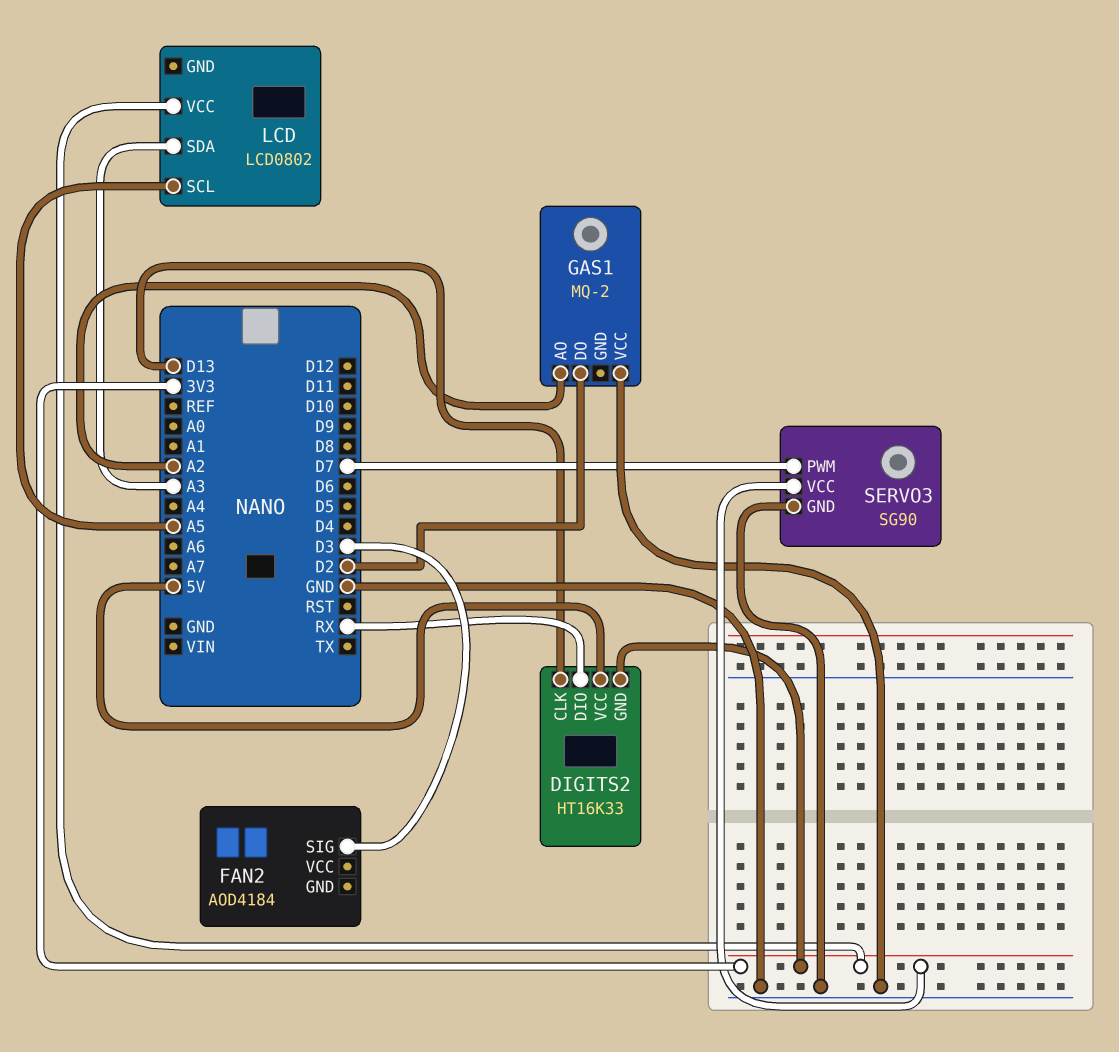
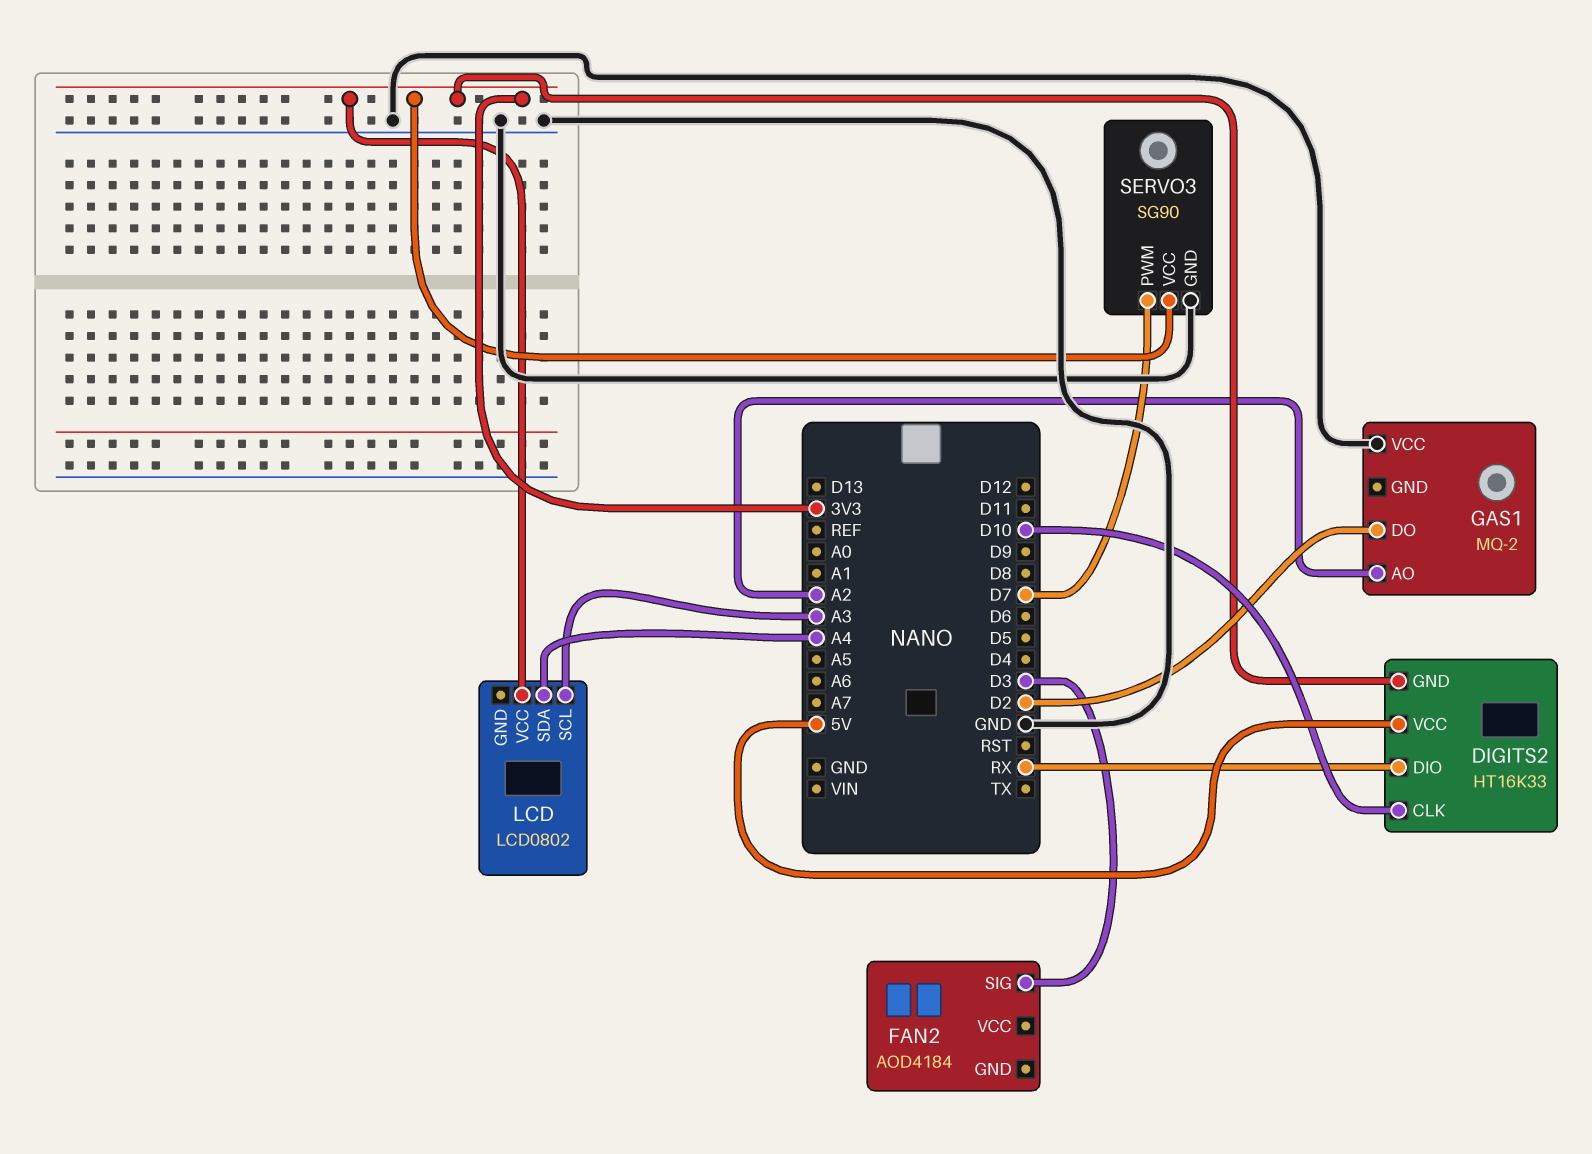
DIGITS2 pin CLK: D13 -> D10
LCD pin SCL: A5 -> A3
LCD pin SDA: A3 -> A4

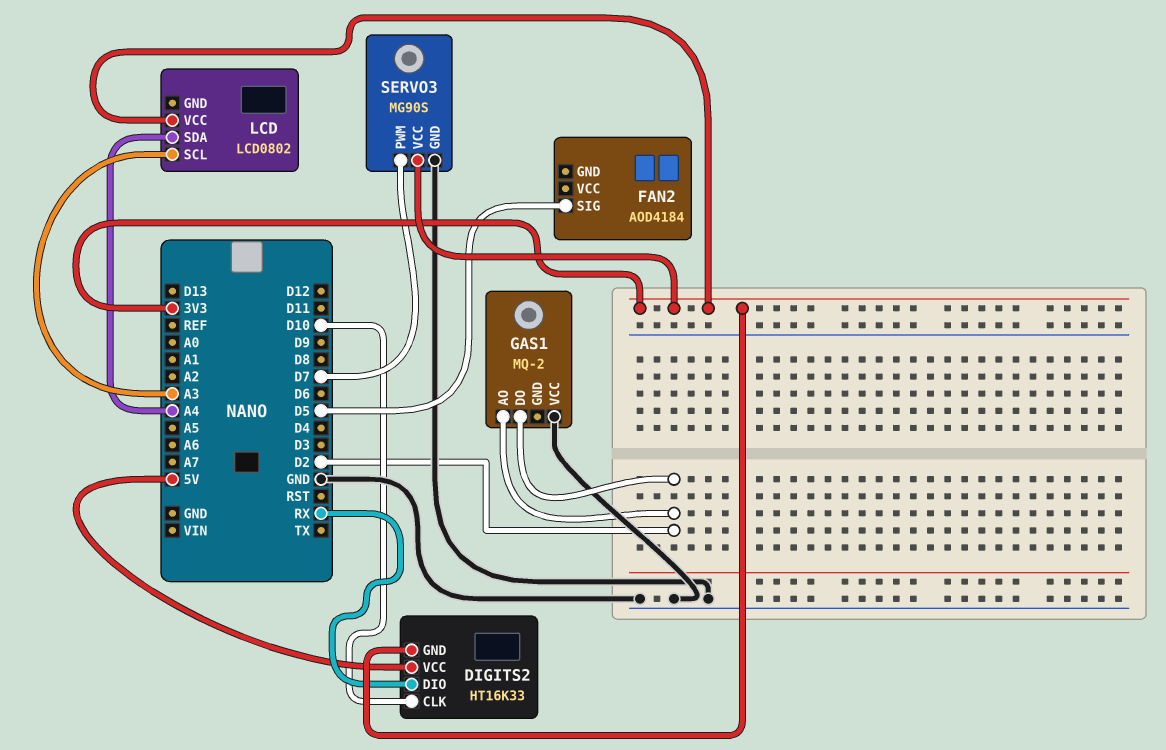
FAN2 pin SIG: D3 -> D5
GAS1 pin AO: A2 -> D2
SERVO3: SG90 -> MG90S

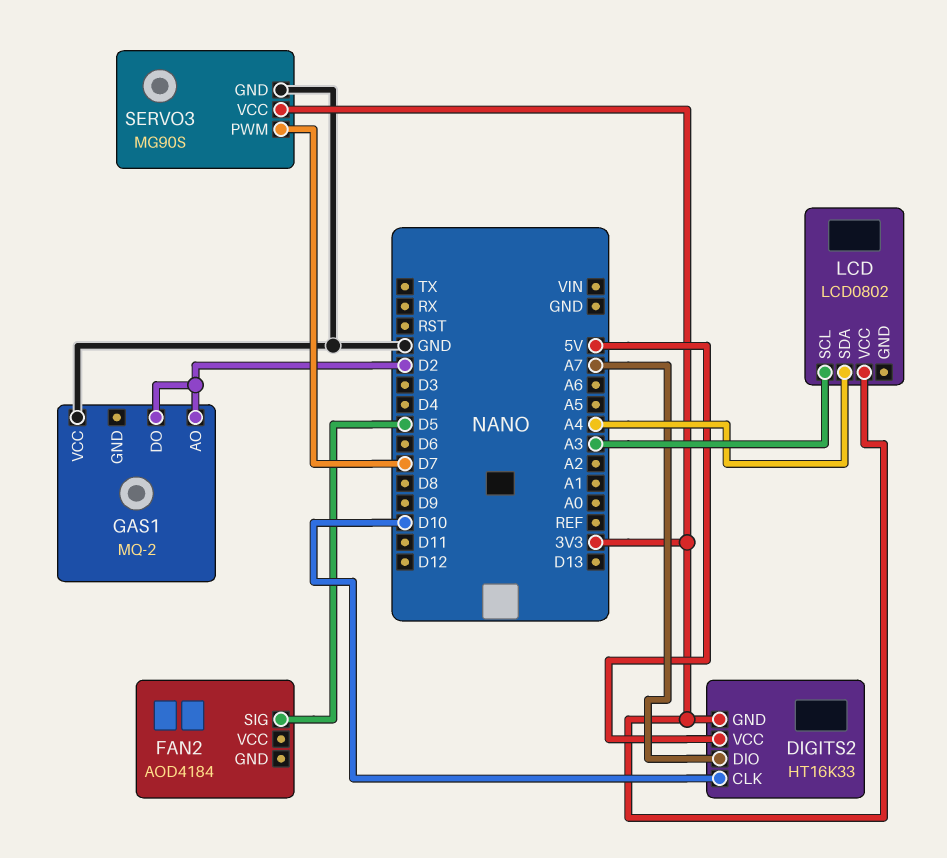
DIGITS2 pin DIO: RX -> A7

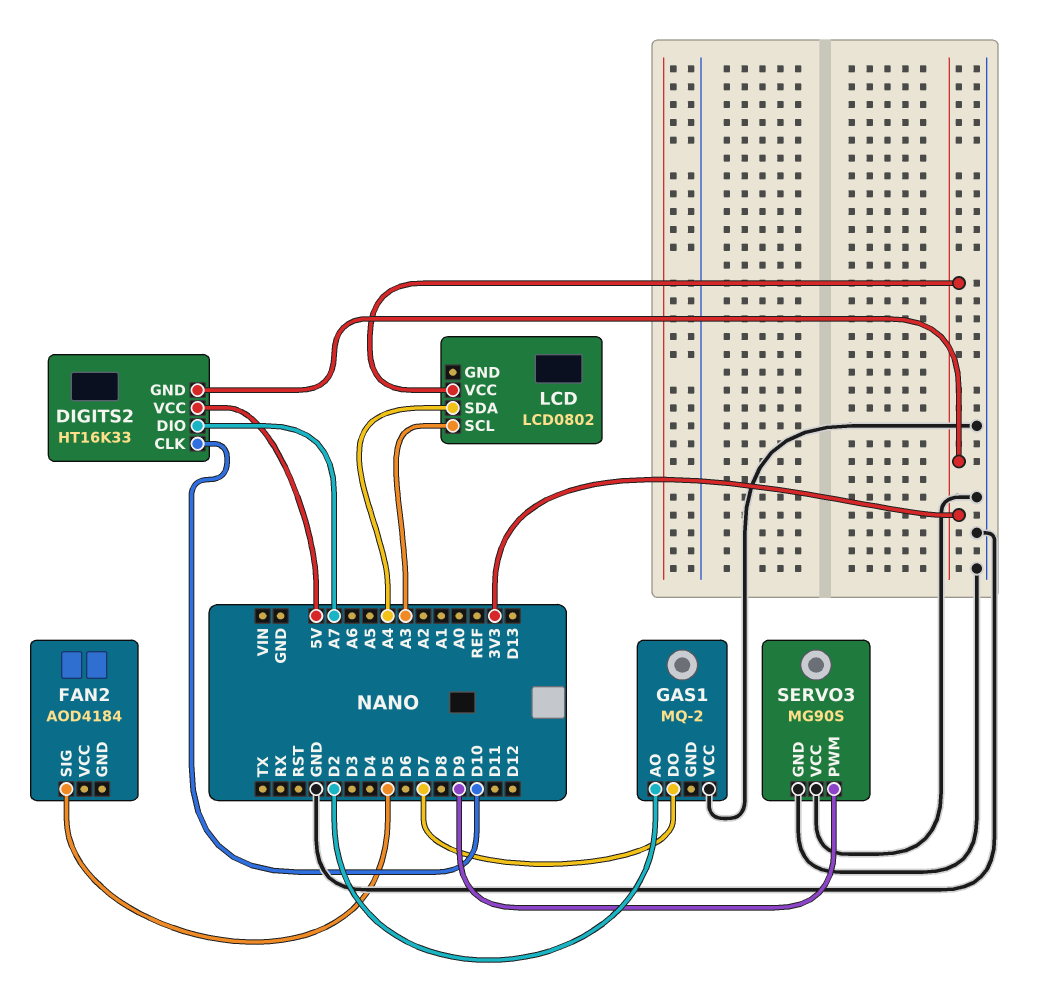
GAS1 pin DO: D2 -> D7
SERVO3 pin PWM: D7 -> D9
SERVO3 pin VCC: 3V3 -> GND

